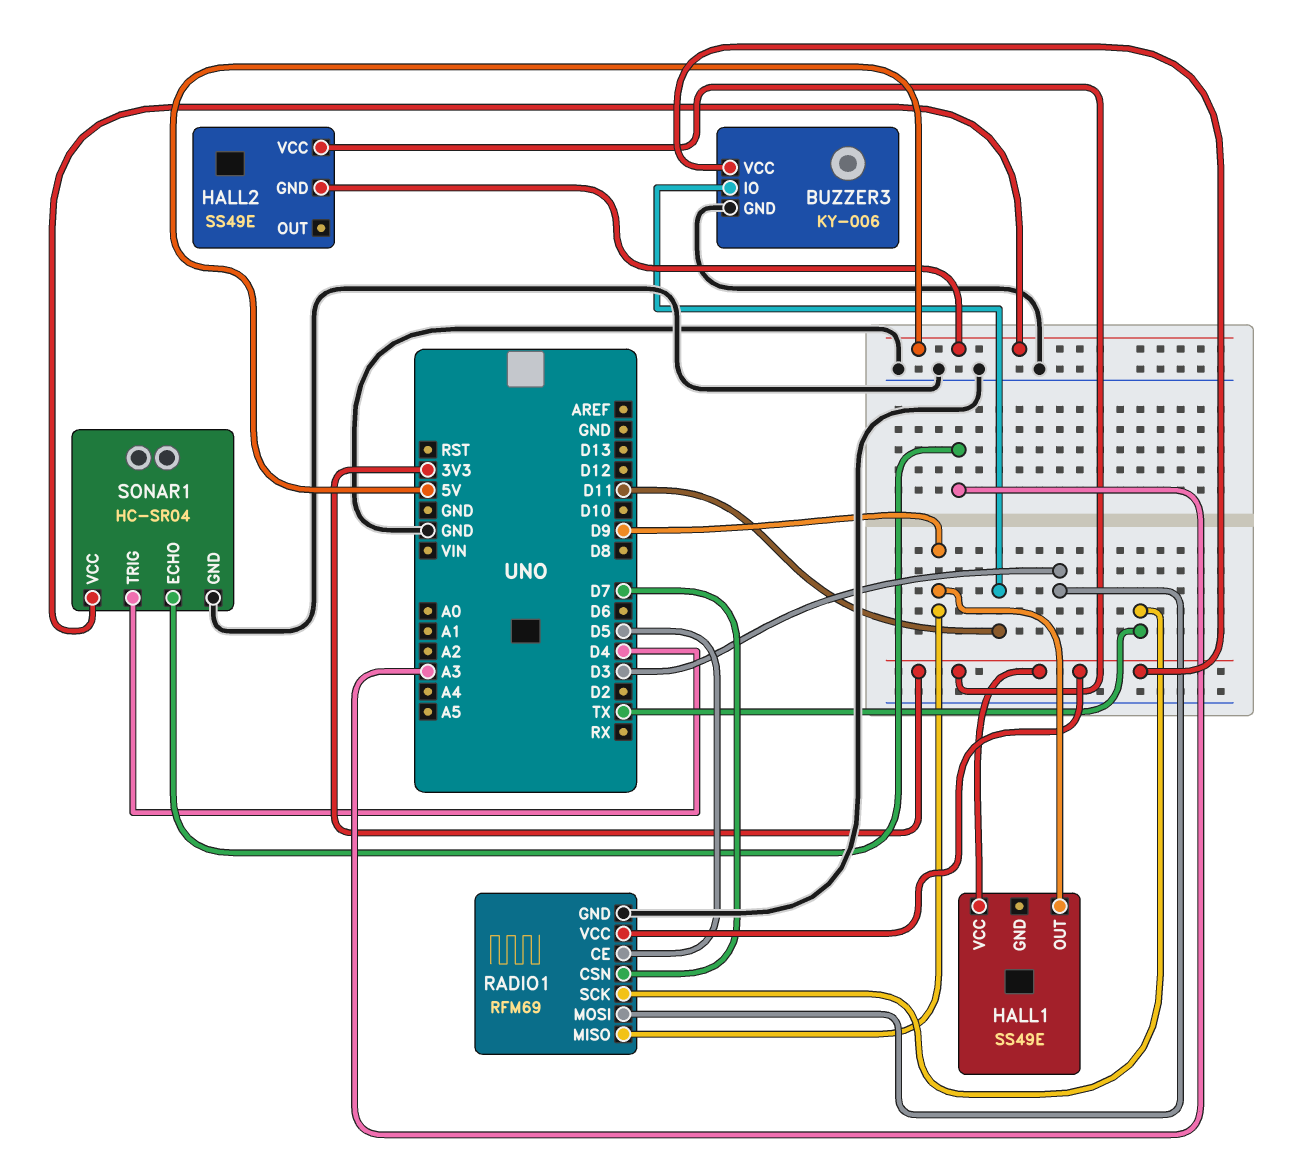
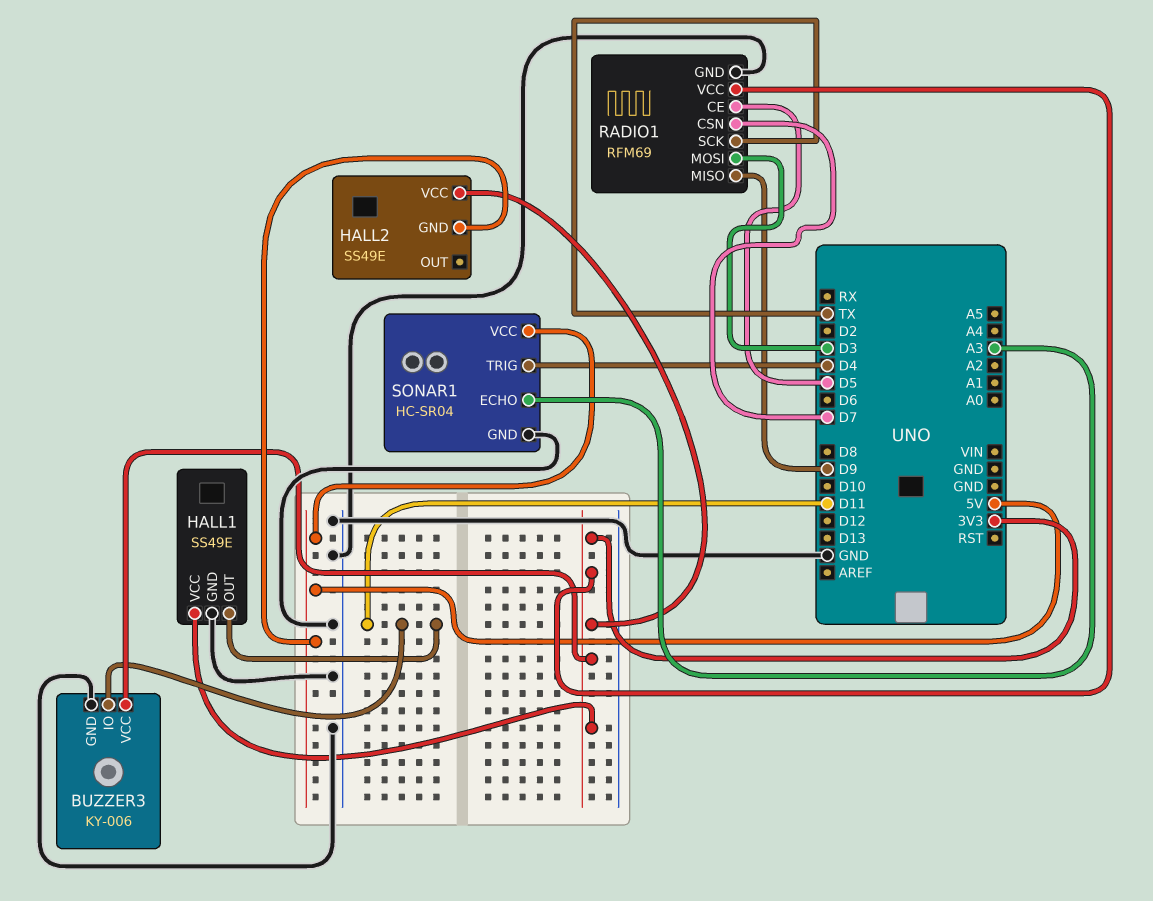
HALL1 pin GND: none -> GND
HALL1 pin OUT: D9 -> D11

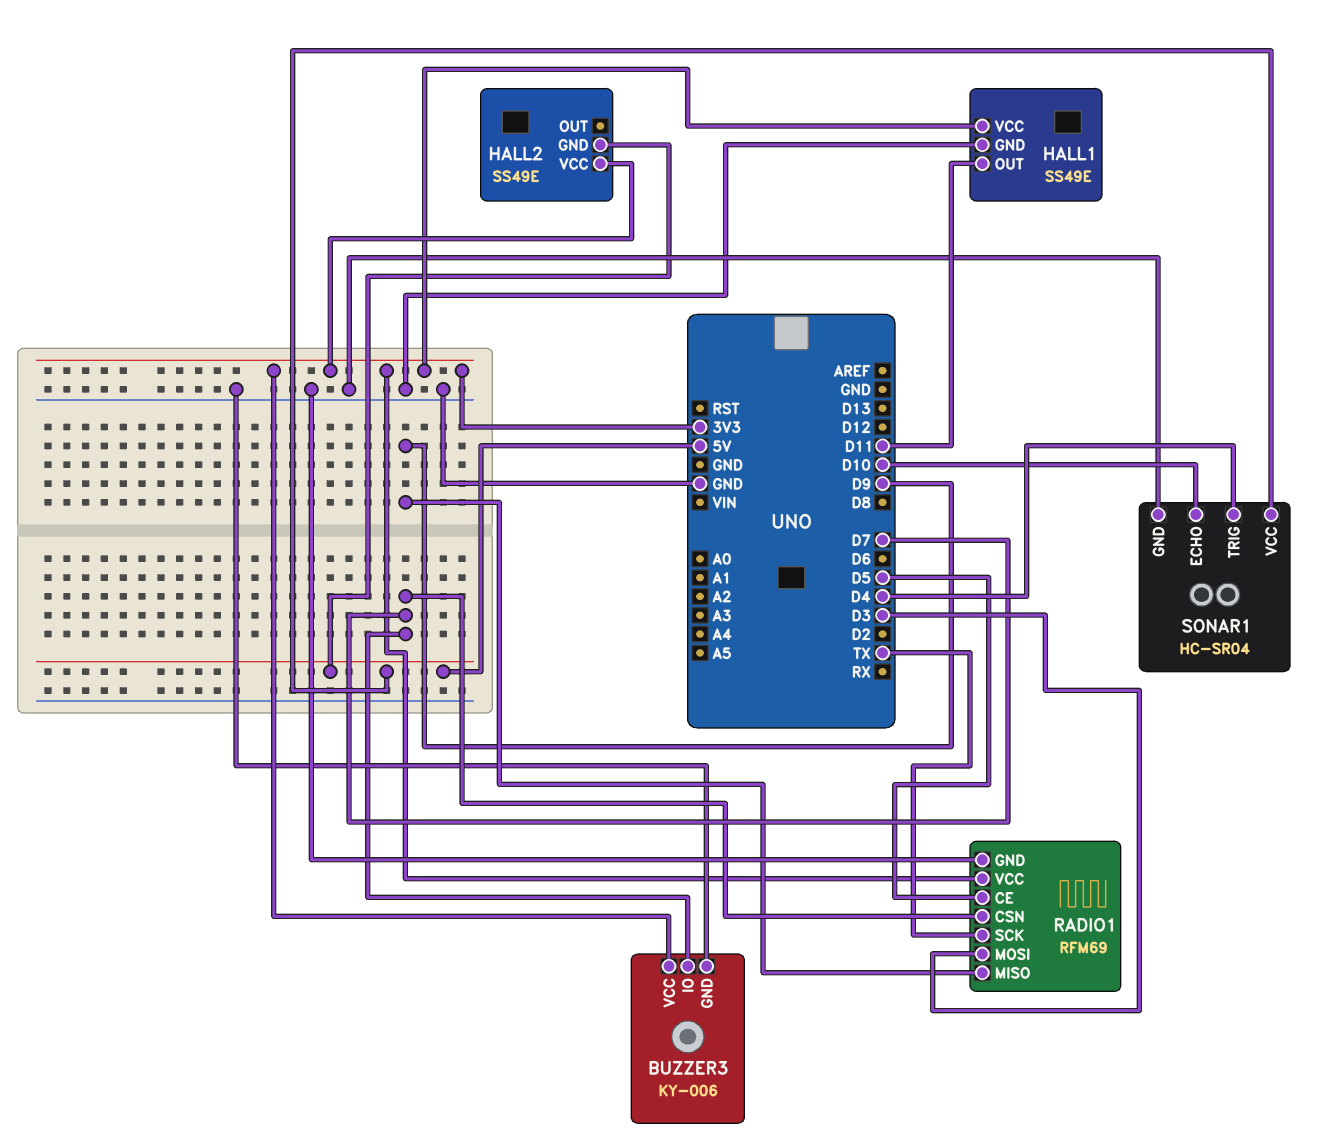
BUZZER3 pin IO: D11 -> D7
SONAR1 pin ECHO: A3 -> D10

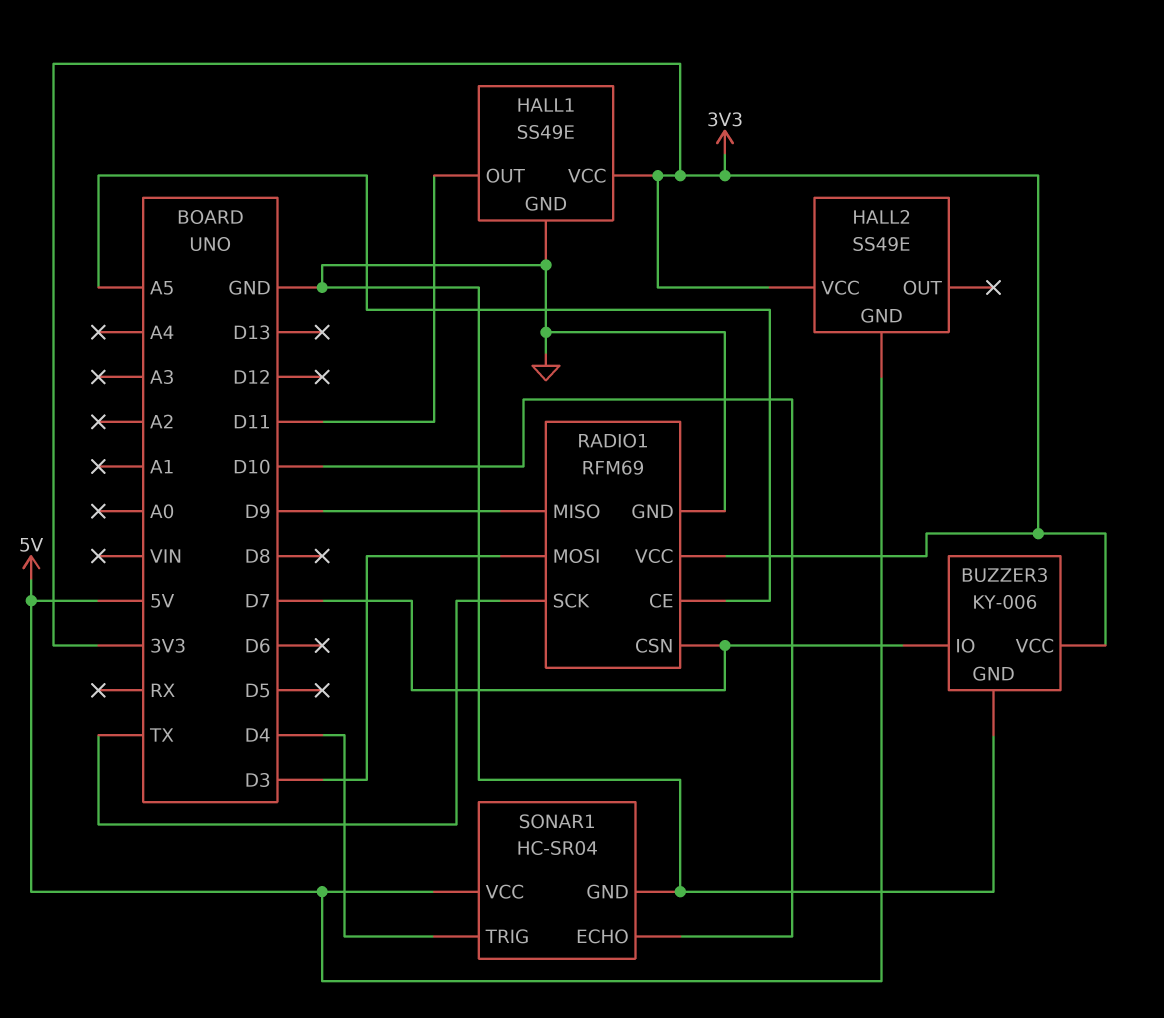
RADIO1 pin CE: D5 -> A5

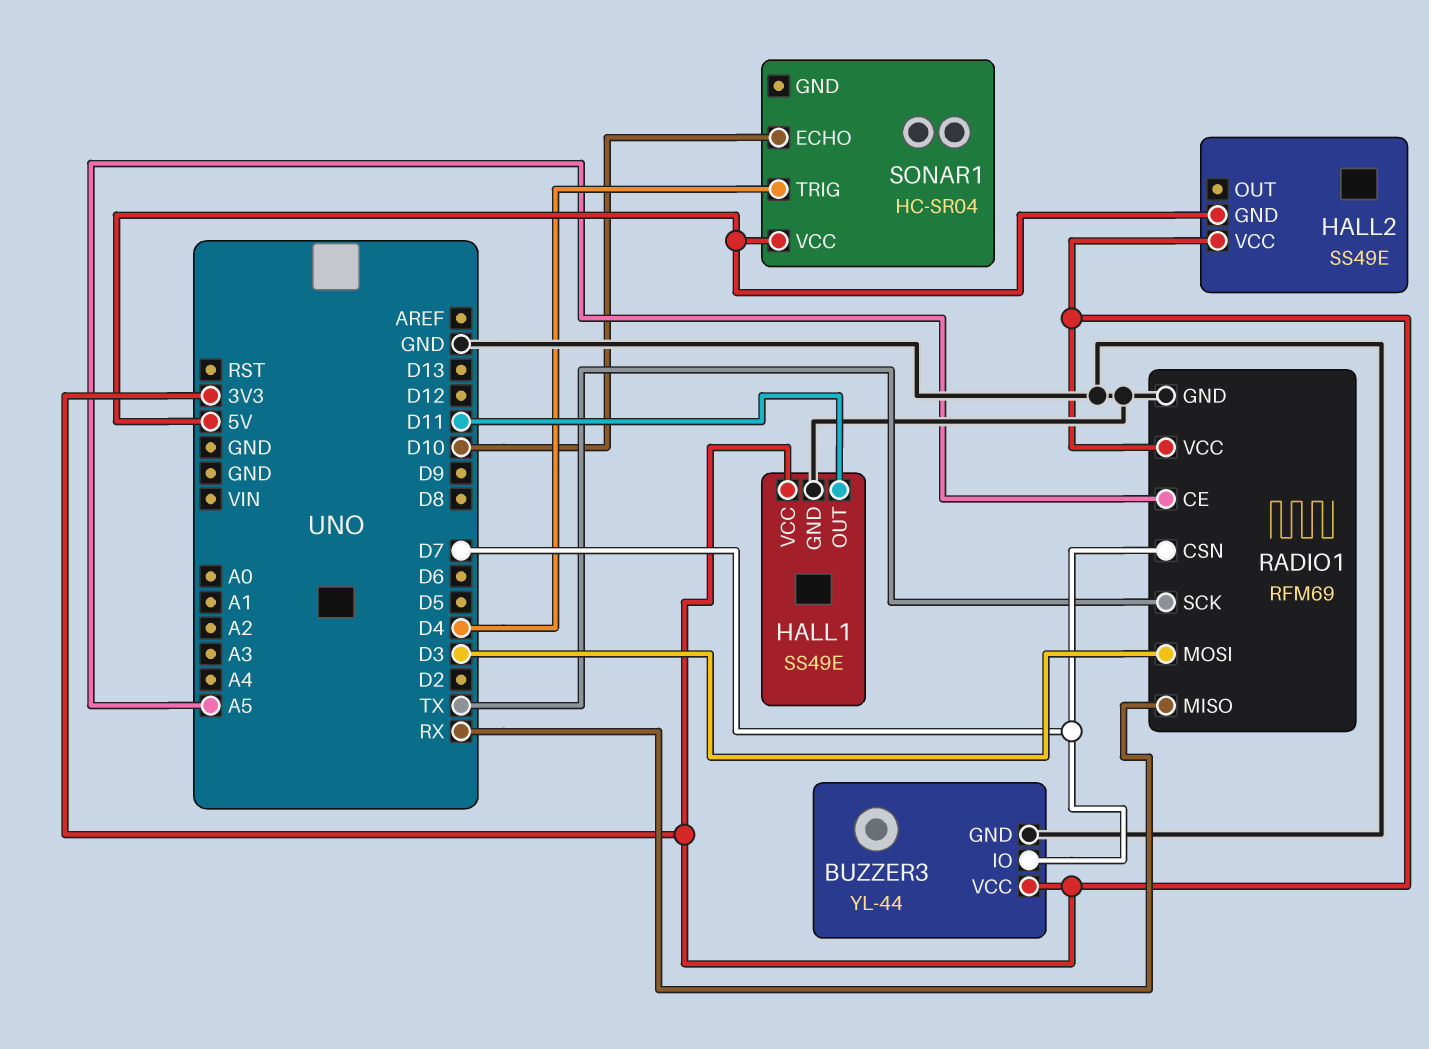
BUZZER3: KY-006 -> YL-44
RADIO1 pin MISO: D9 -> RX
SONAR1 pin GND: GND -> none

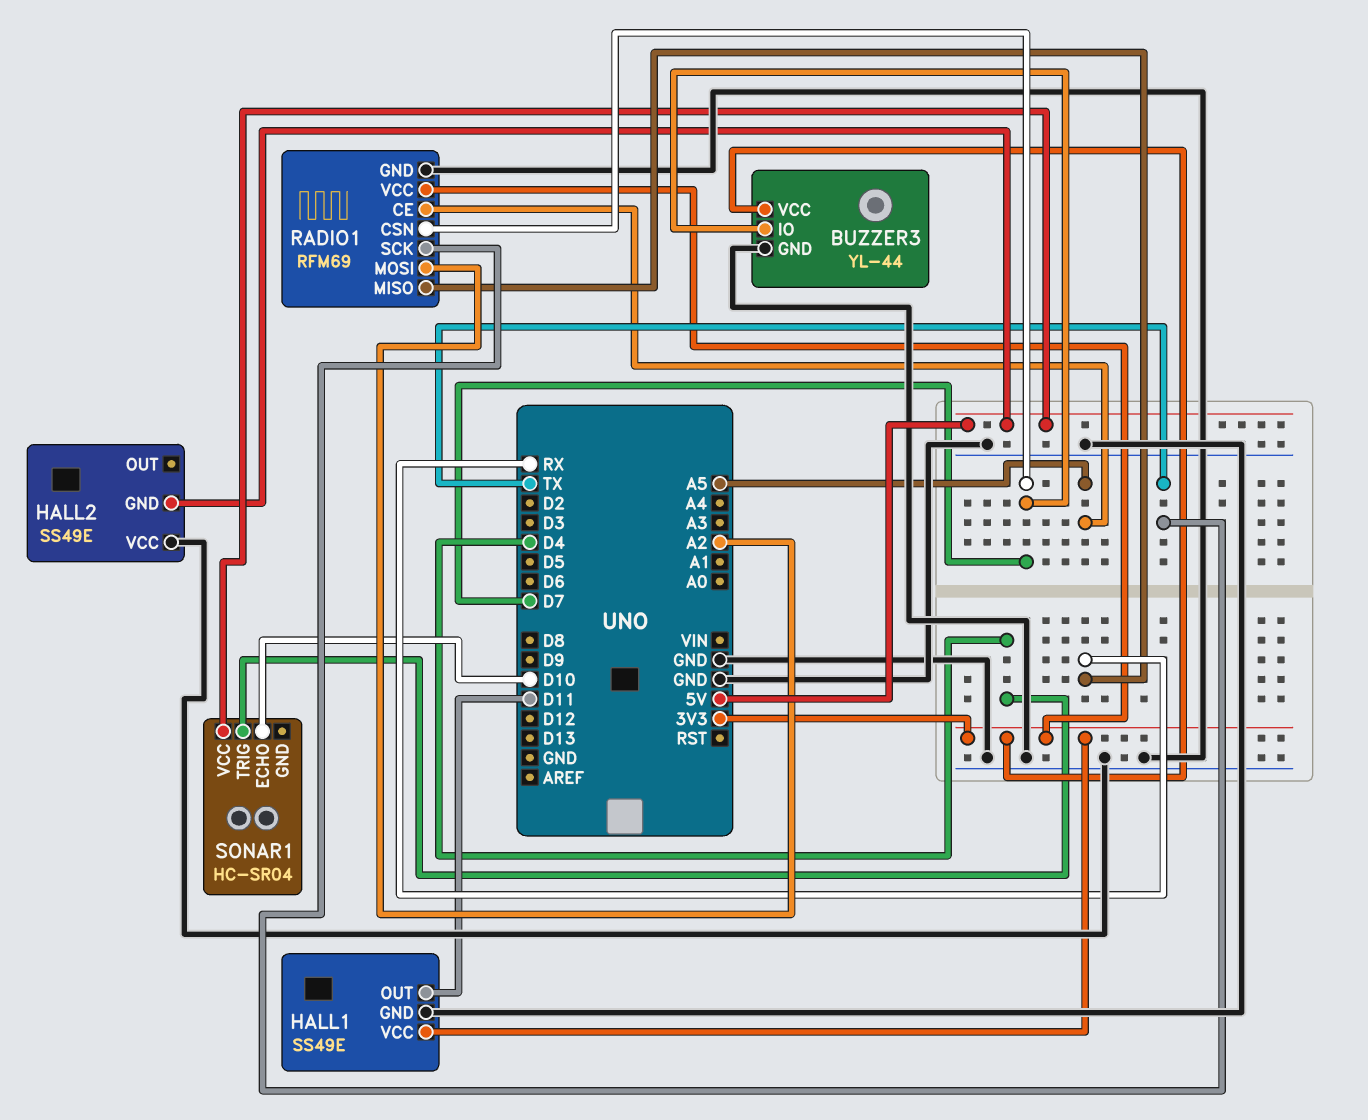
HALL2 pin VCC: 3V3 -> GND
RADIO1 pin MOSI: D3 -> A2

